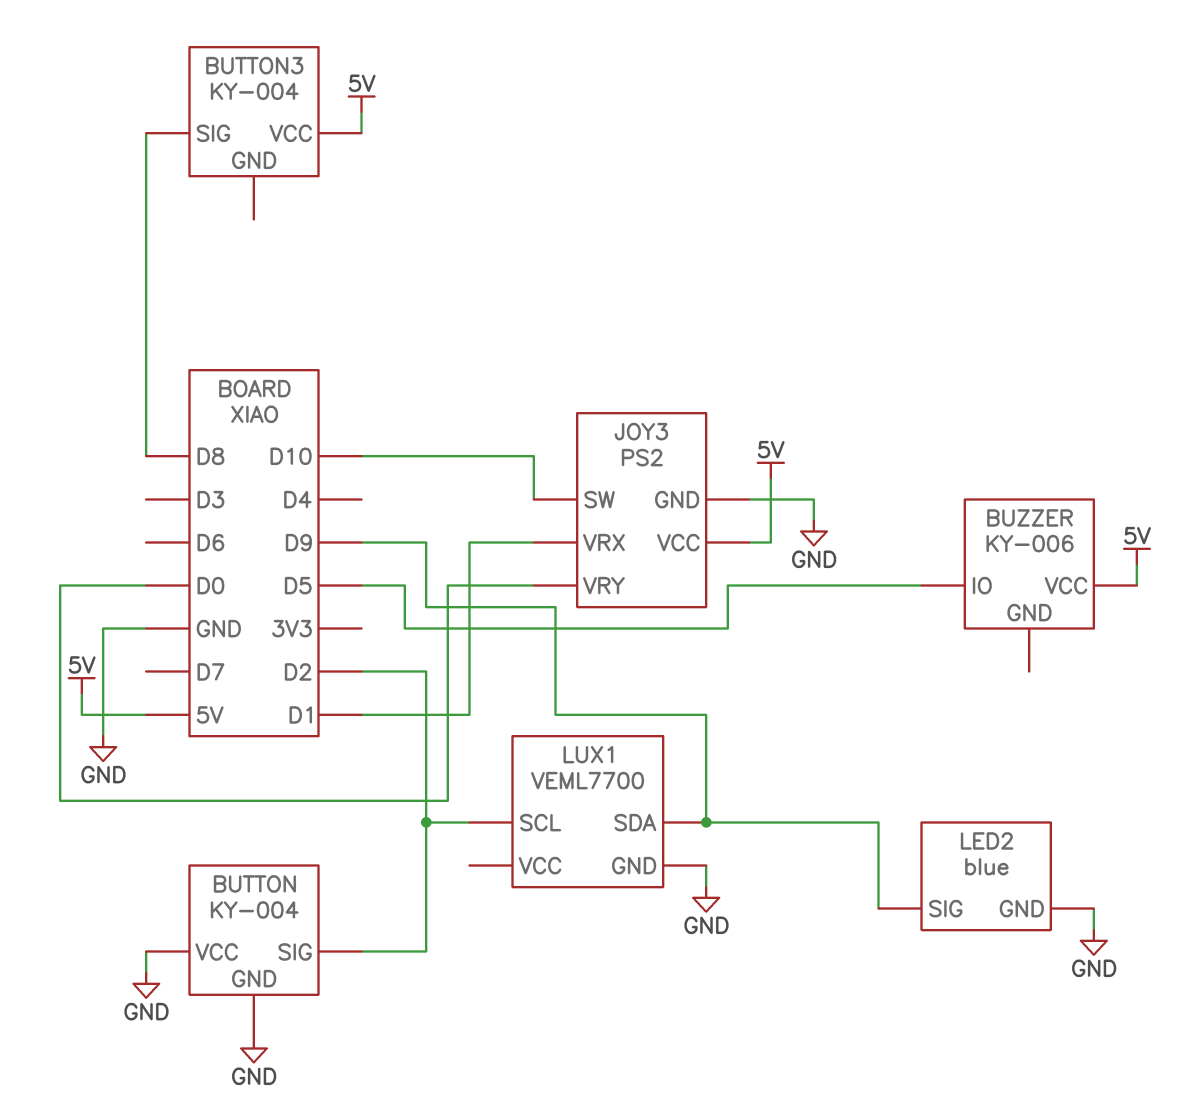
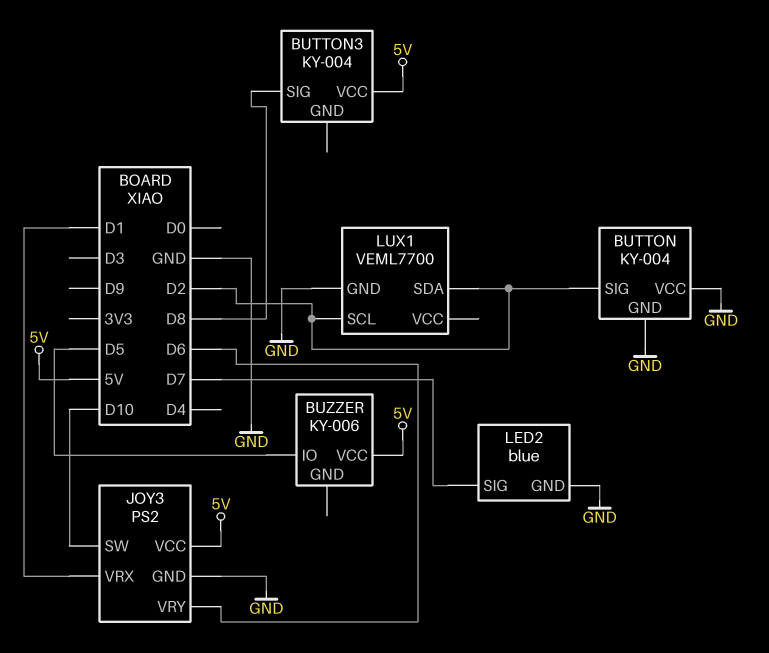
JOY3 pin VRY: D0 -> D6
LED2 pin SIG: D9 -> D7
LUX1 pin SDA: D9 -> D2

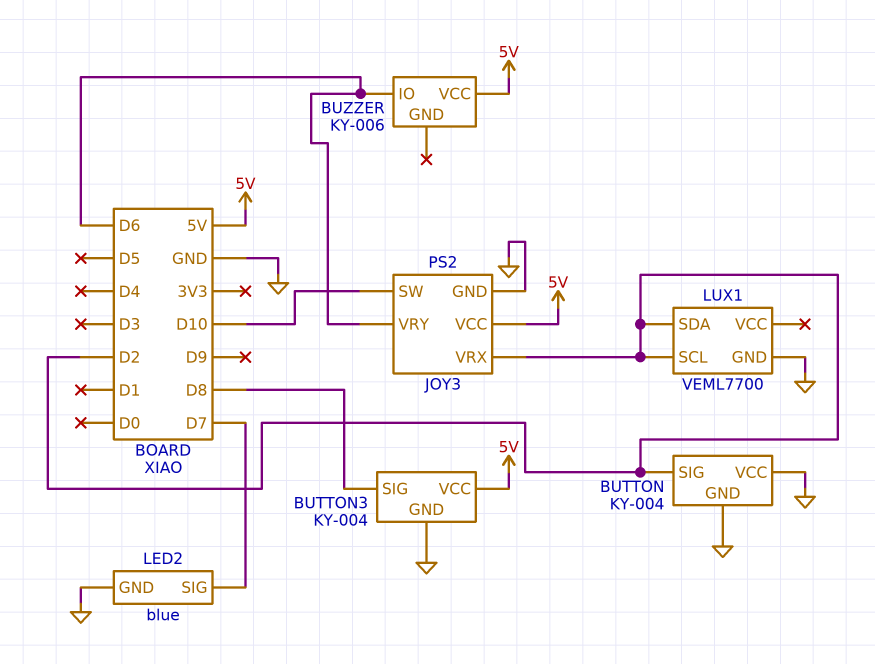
BUTTON3 pin GND: none -> GND
BUZZER pin IO: D5 -> D6
JOY3 pin VRX: D1 -> D2

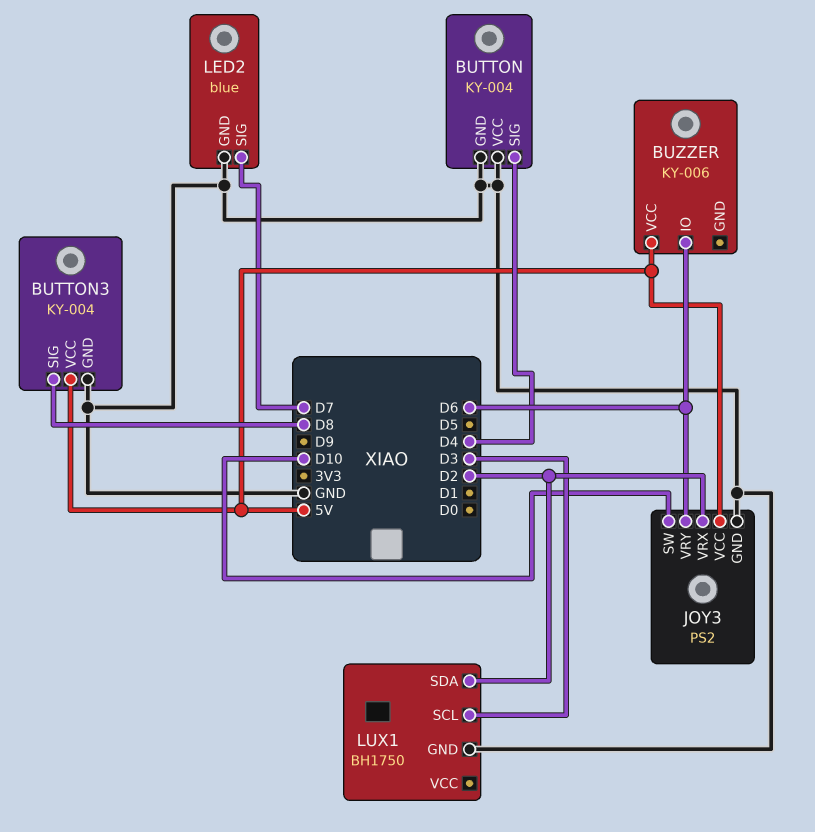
BUTTON pin SIG: D2 -> D4
LUX1: VEML7700 -> BH1750
LUX1 pin SCL: D2 -> D3

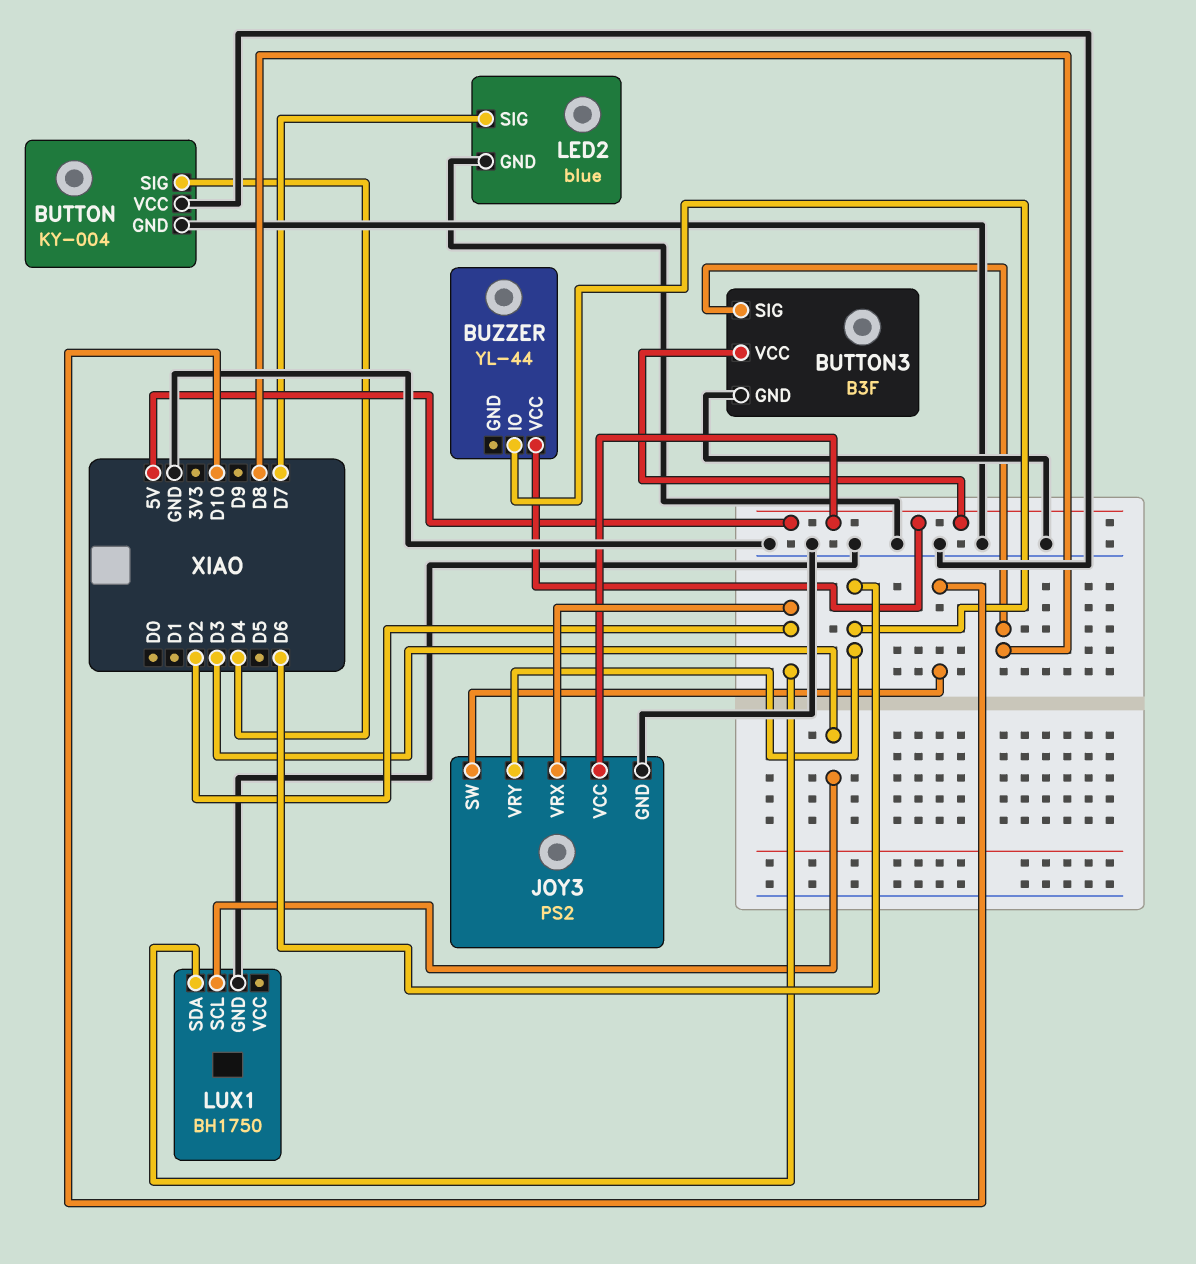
BUTTON3: KY-004 -> B3F
BUZZER: KY-006 -> YL-44

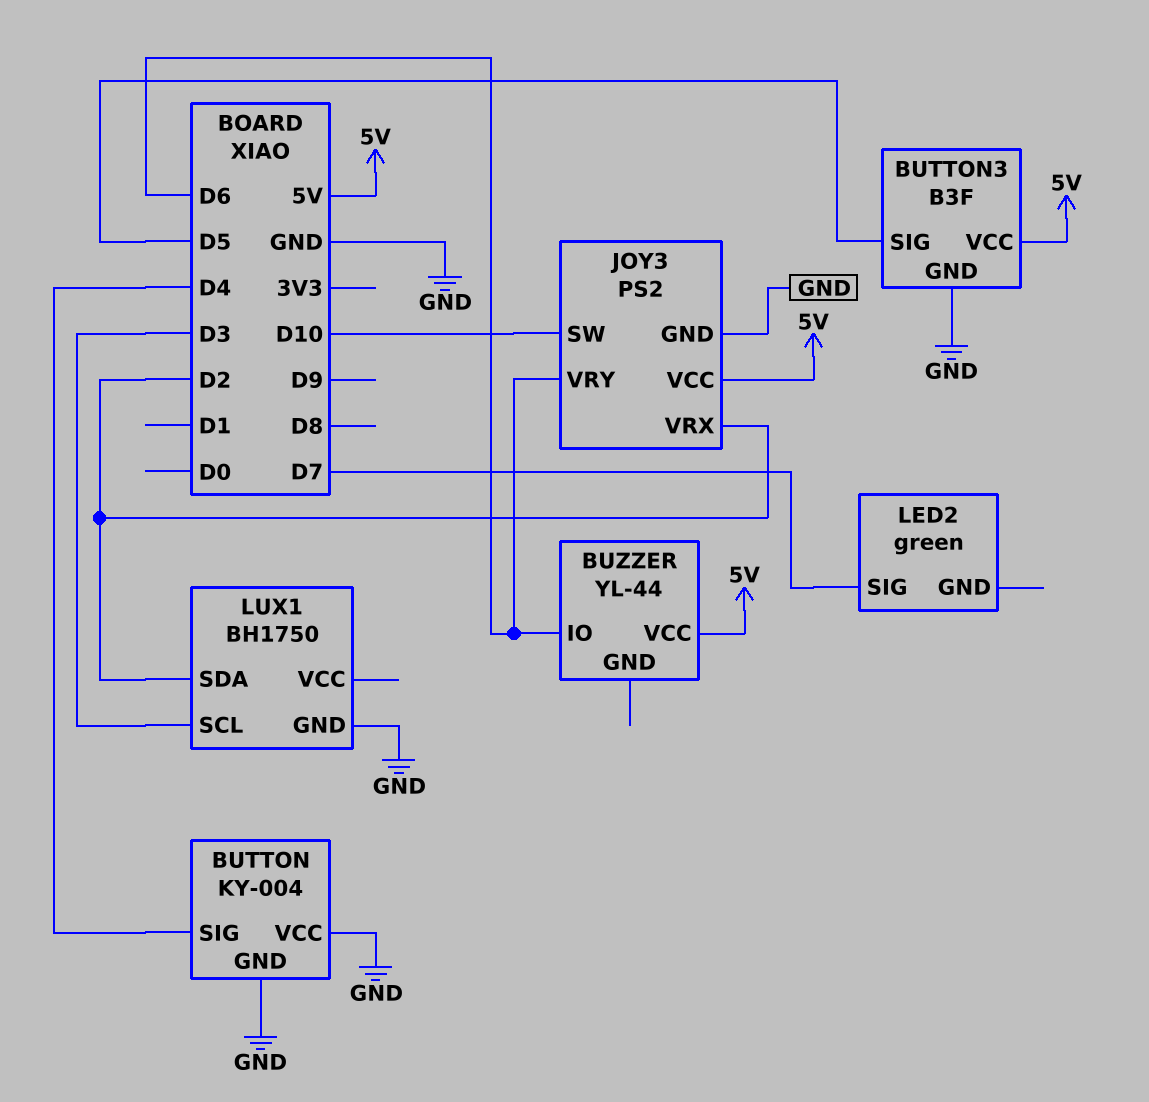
BUTTON3 pin SIG: D8 -> D5
LED2: blue -> green
LED2 pin GND: GND -> none

